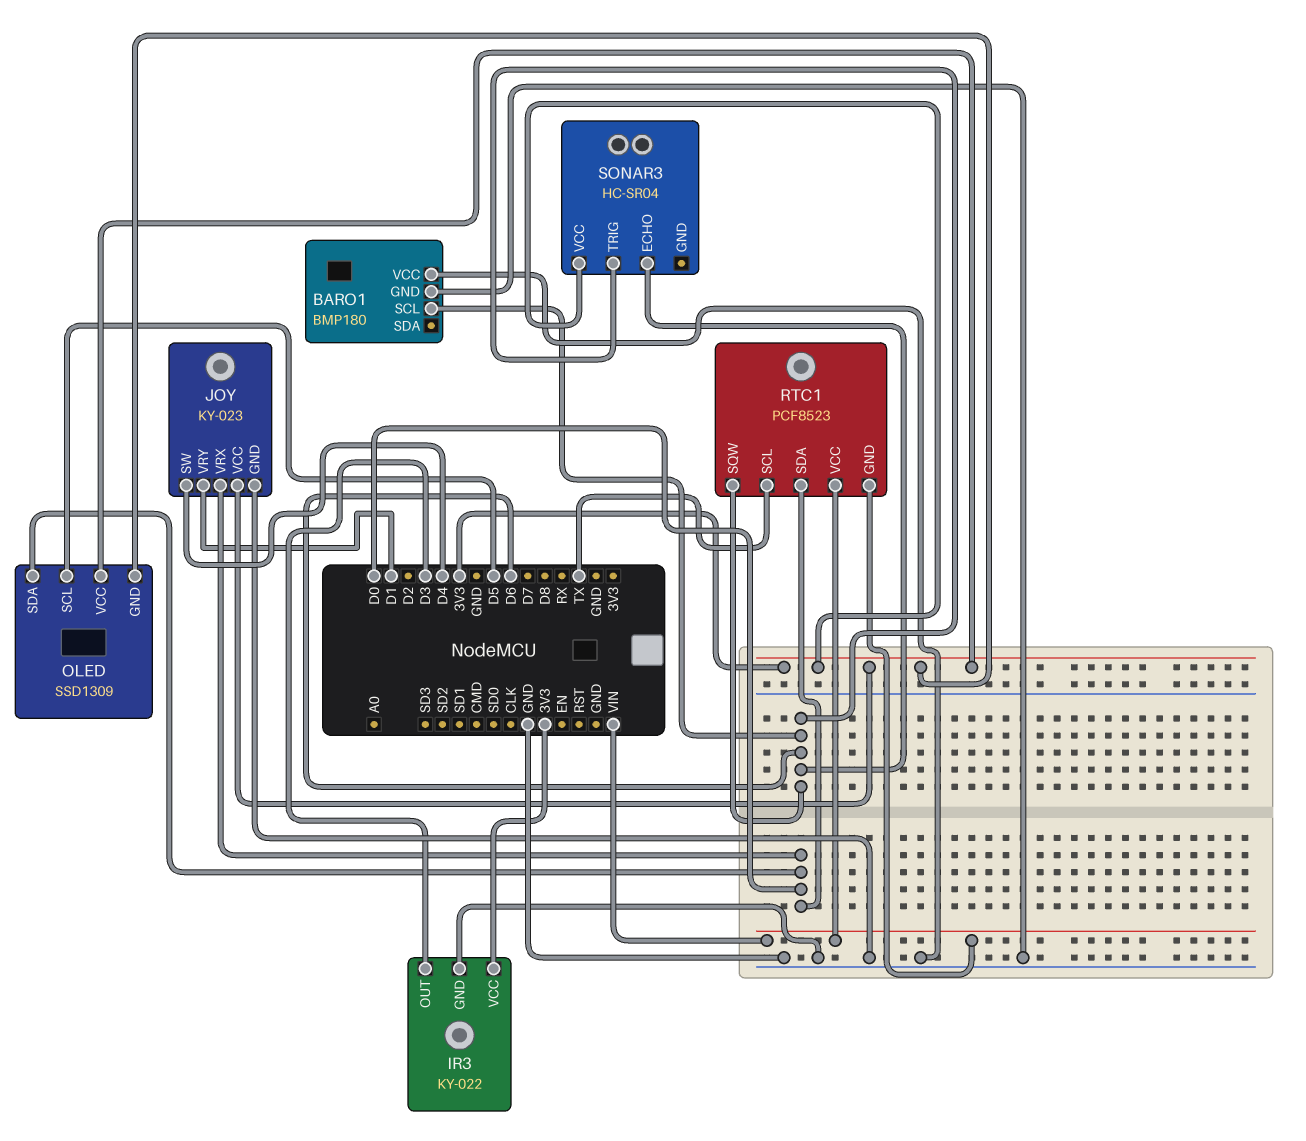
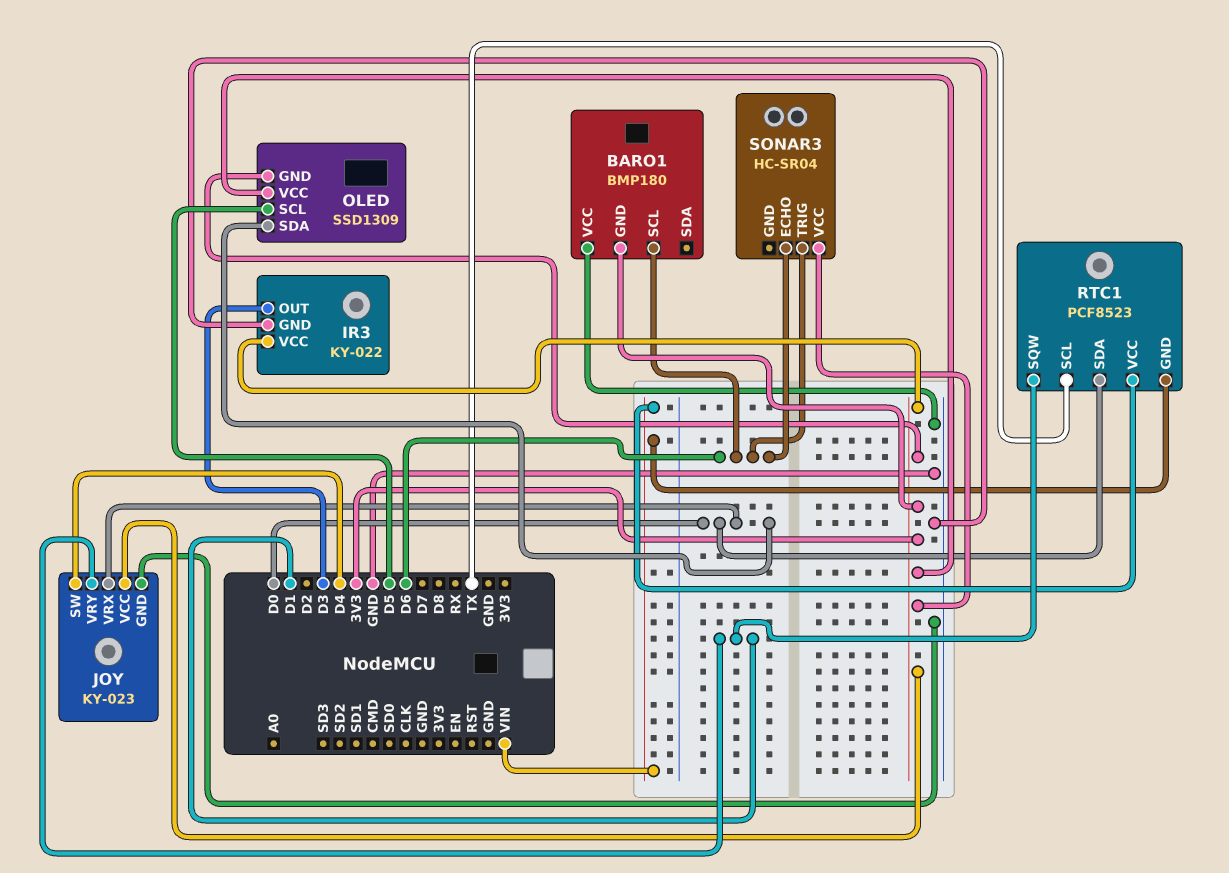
BARO1 pin GND: GND -> 3V3
RTC1 pin SQW: D6 -> D1

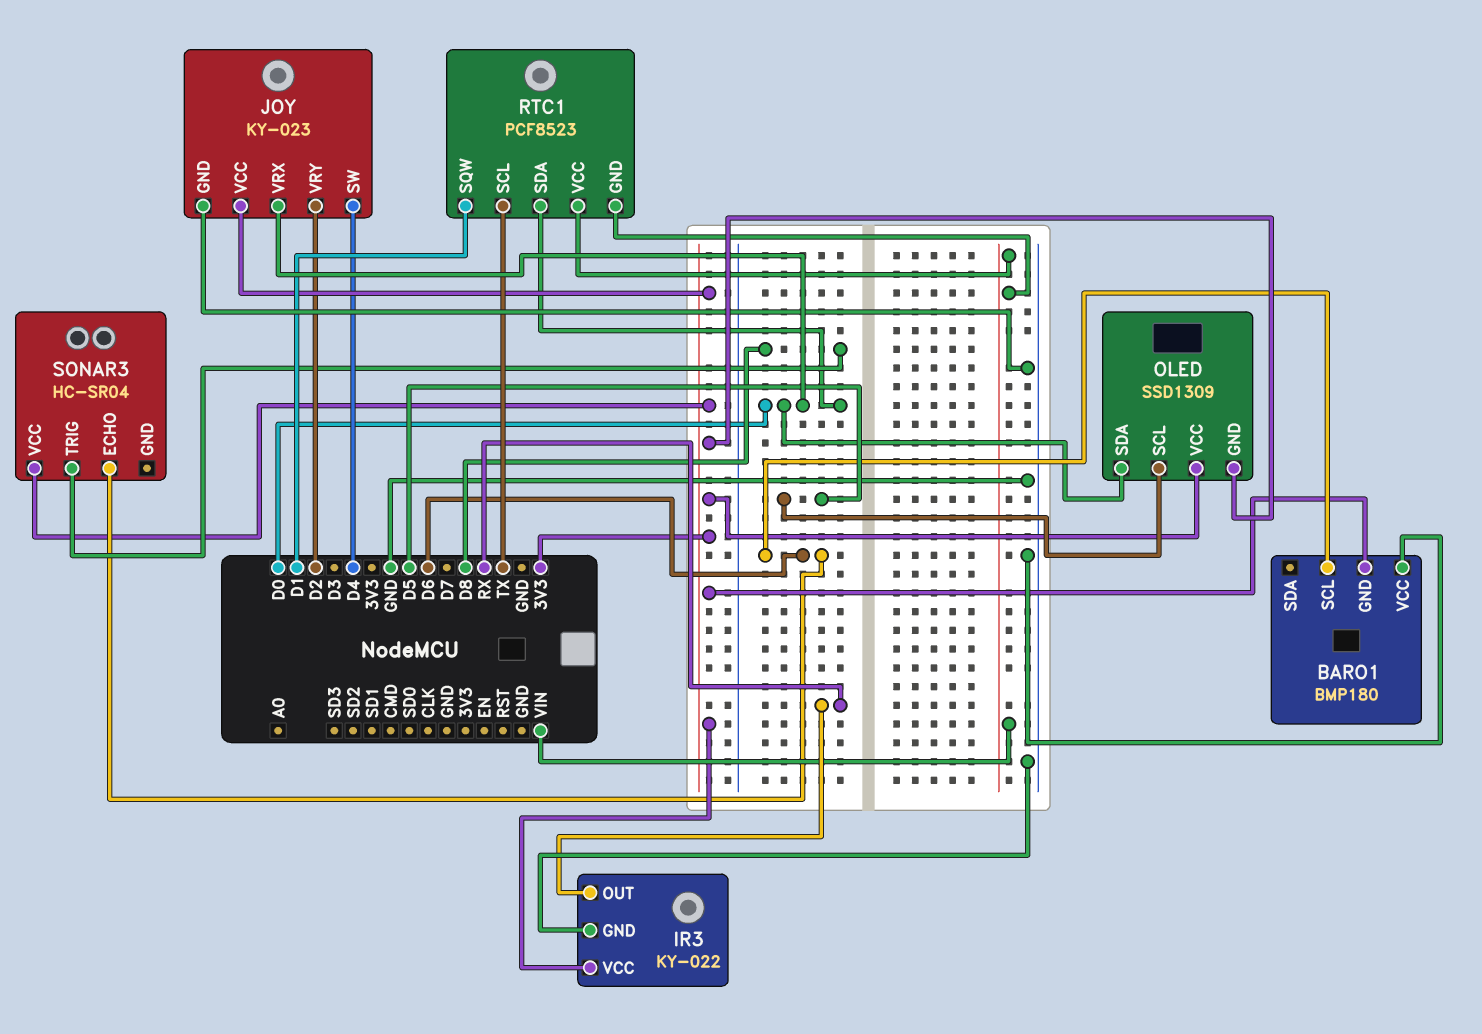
IR3 pin OUT: D3 -> RX
JOY pin VRY: D1 -> D2
SONAR3 pin TRIG: D6 -> D8

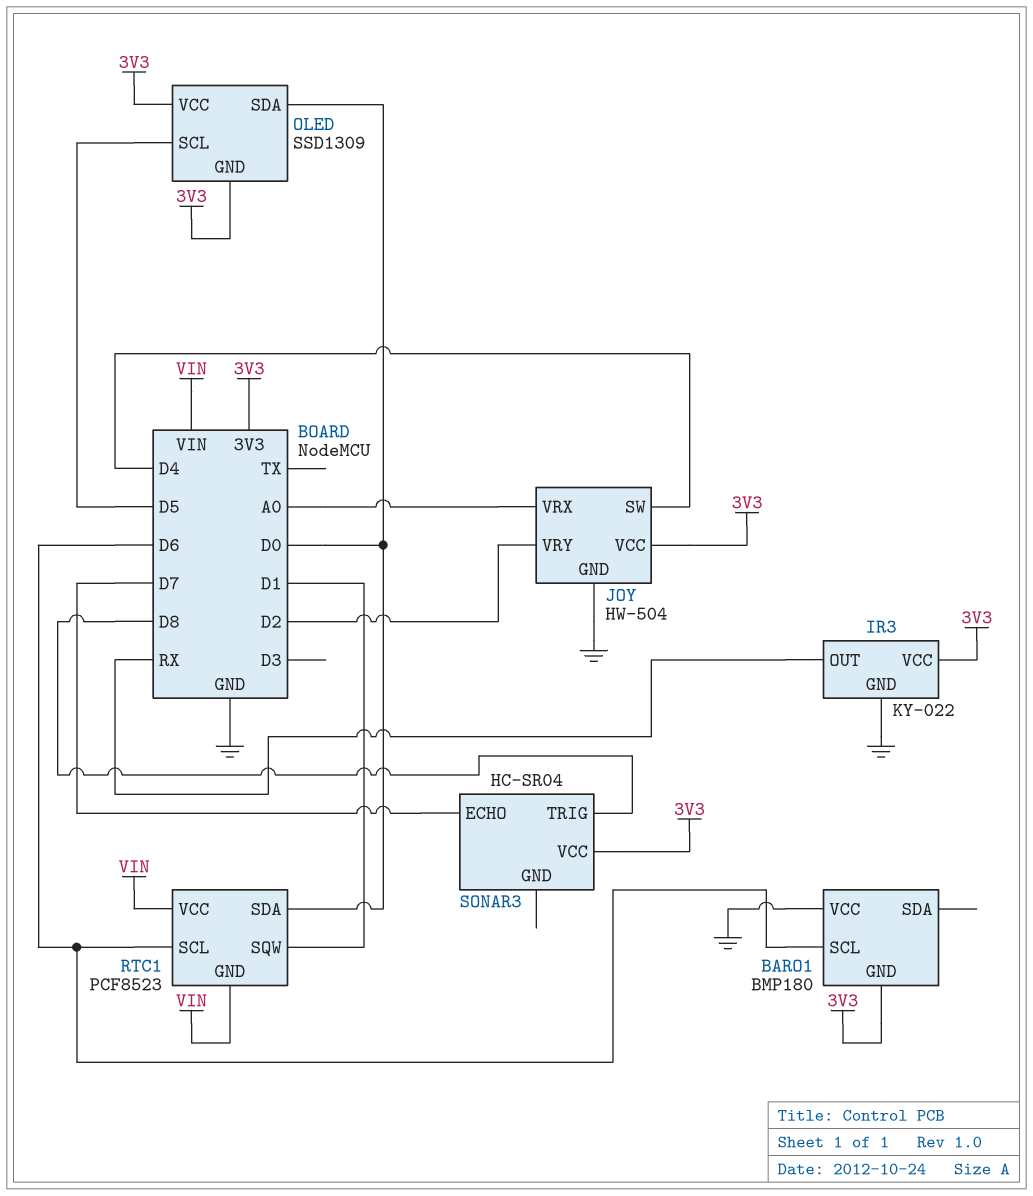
JOY: KY-023 -> HW-504
JOY pin VRX: D0 -> A0
RTC1 pin SCL: TX -> D6
SONAR3 pin ECHO: D6 -> D7

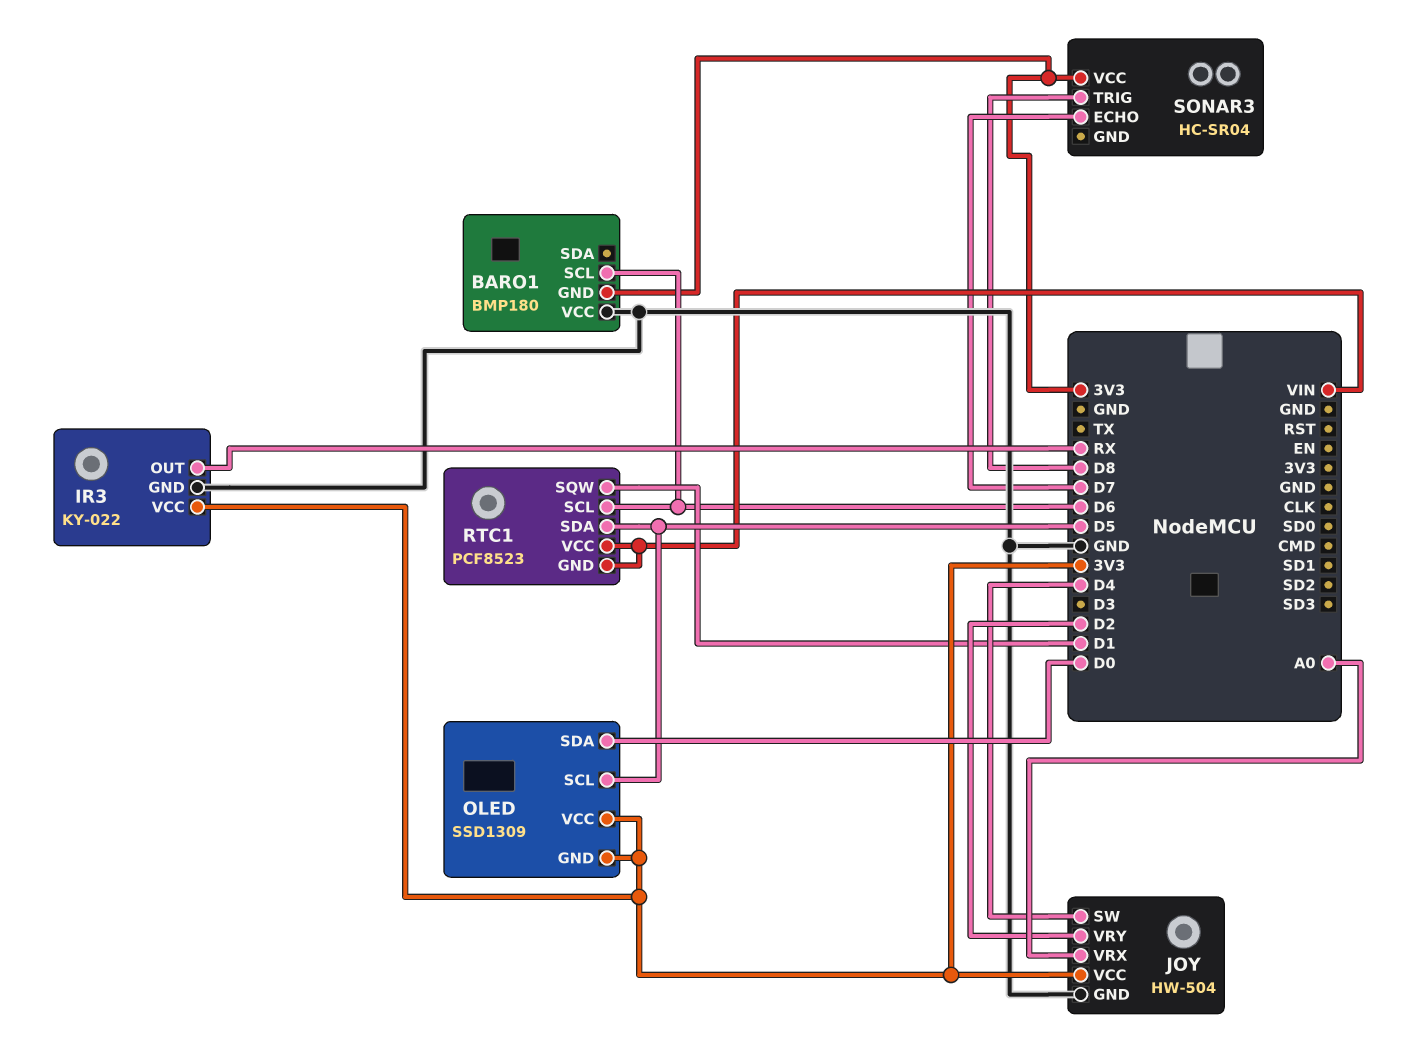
RTC1 pin SDA: D0 -> D5

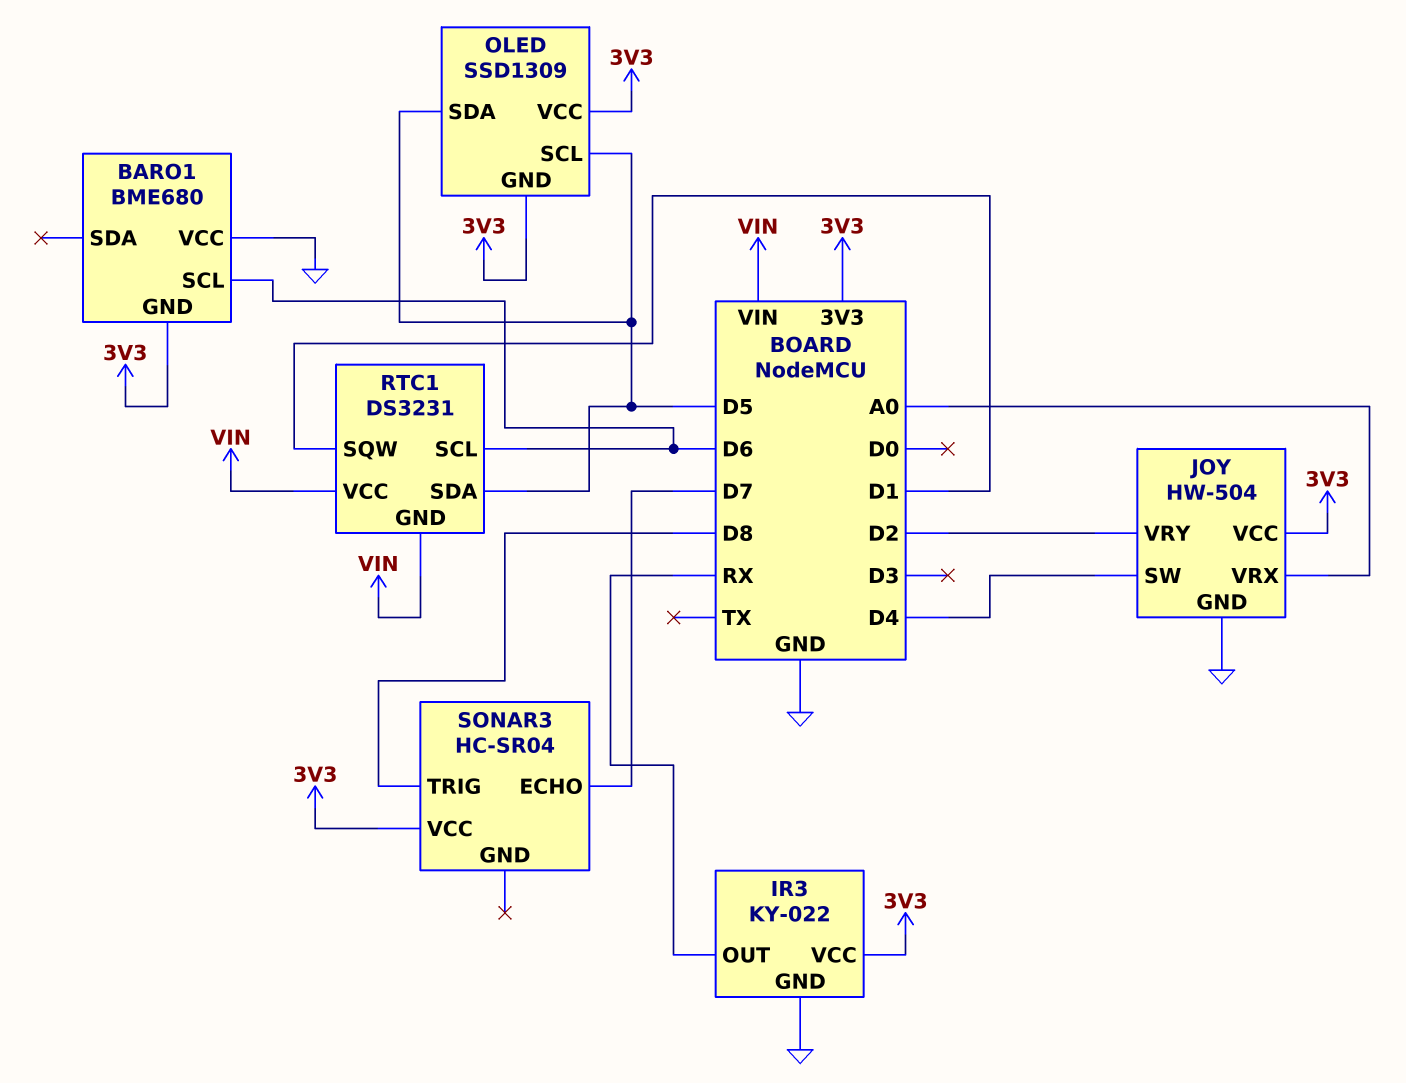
BARO1: BMP180 -> BME680
OLED pin SDA: D0 -> D5
RTC1: PCF8523 -> DS3231

